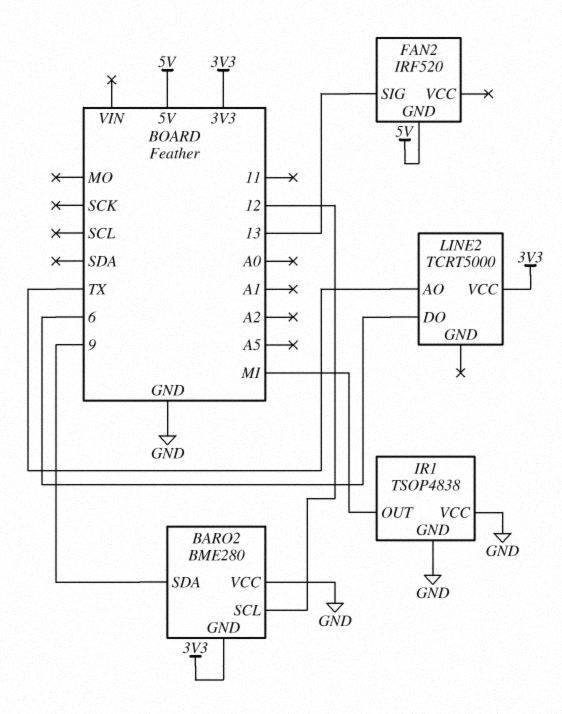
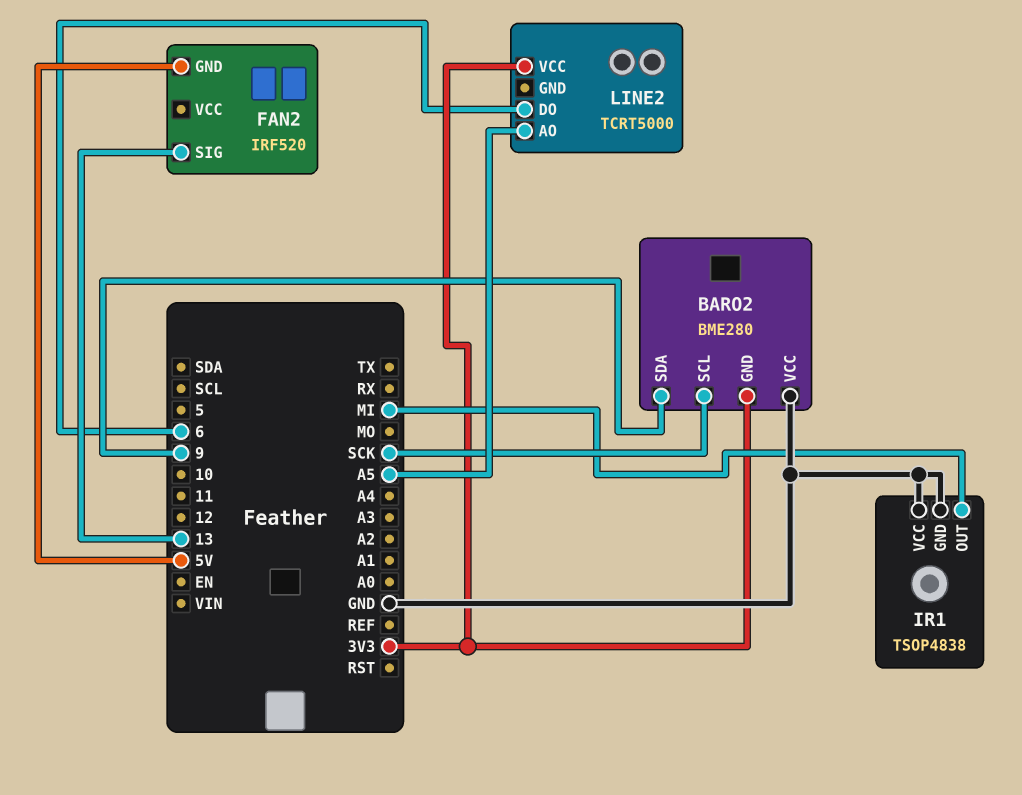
BARO2 pin SCL: 12 -> SCK
LINE2 pin AO: TX -> A5

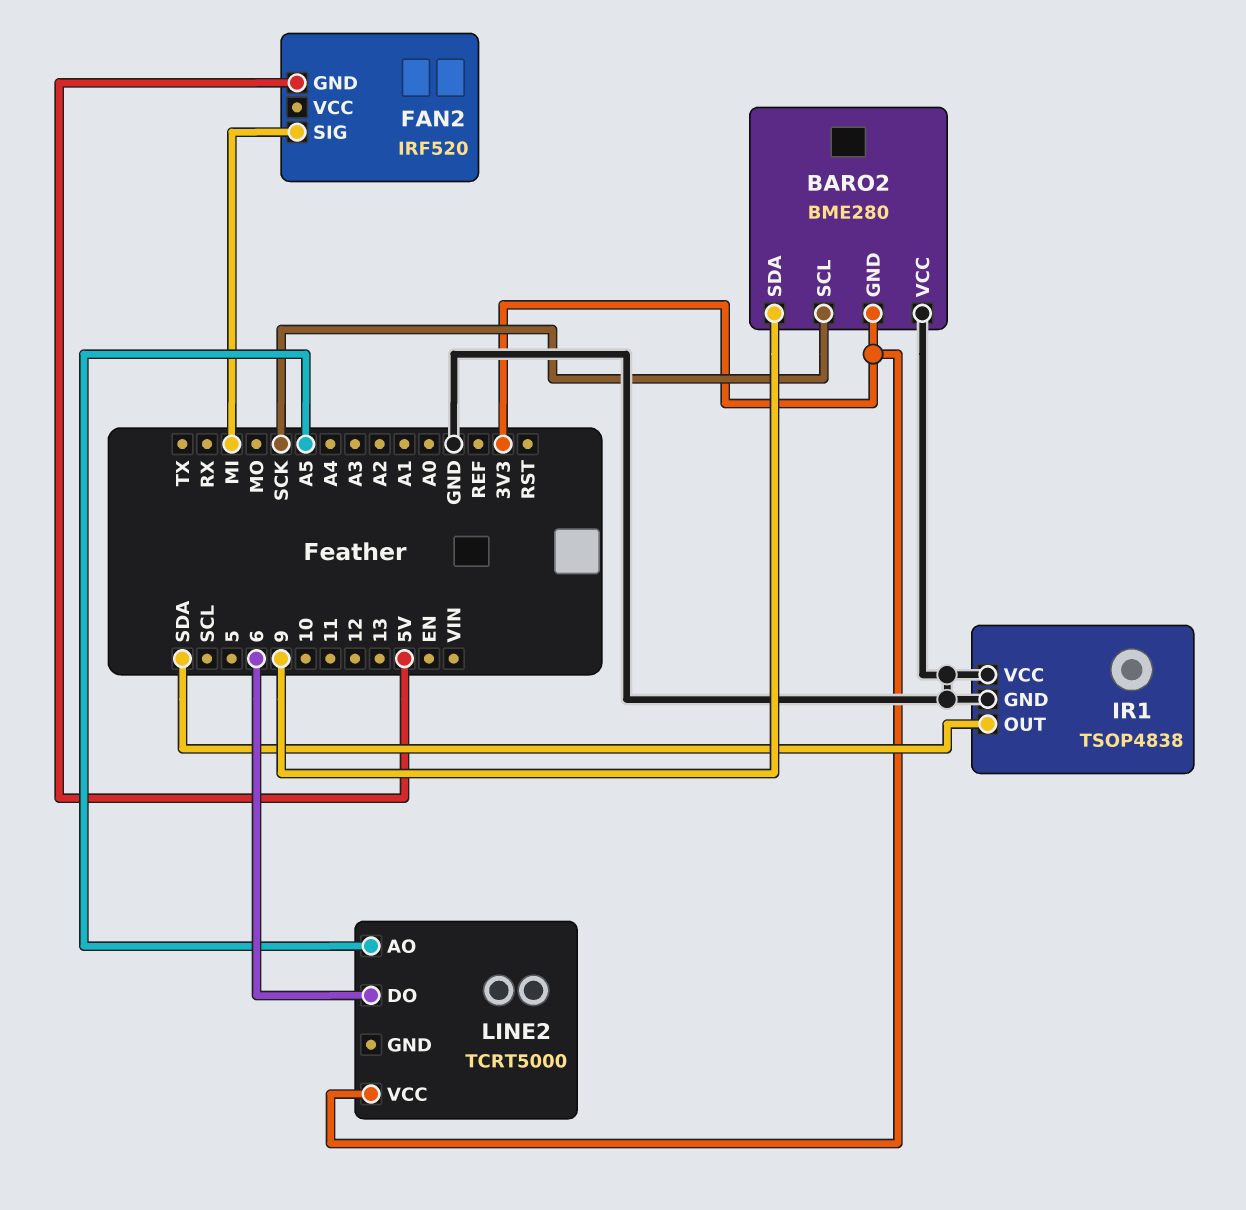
FAN2 pin SIG: 13 -> MI
IR1 pin OUT: MI -> SDA

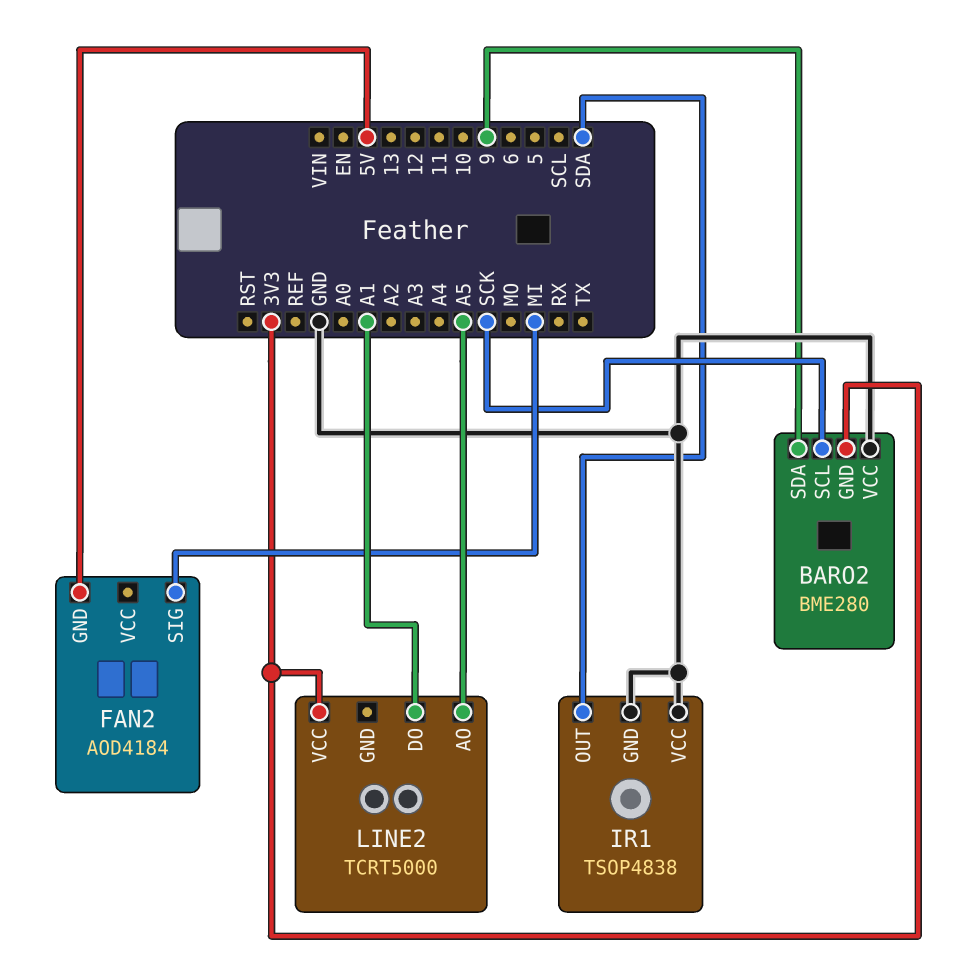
FAN2: IRF520 -> AOD4184
LINE2 pin DO: 6 -> A1

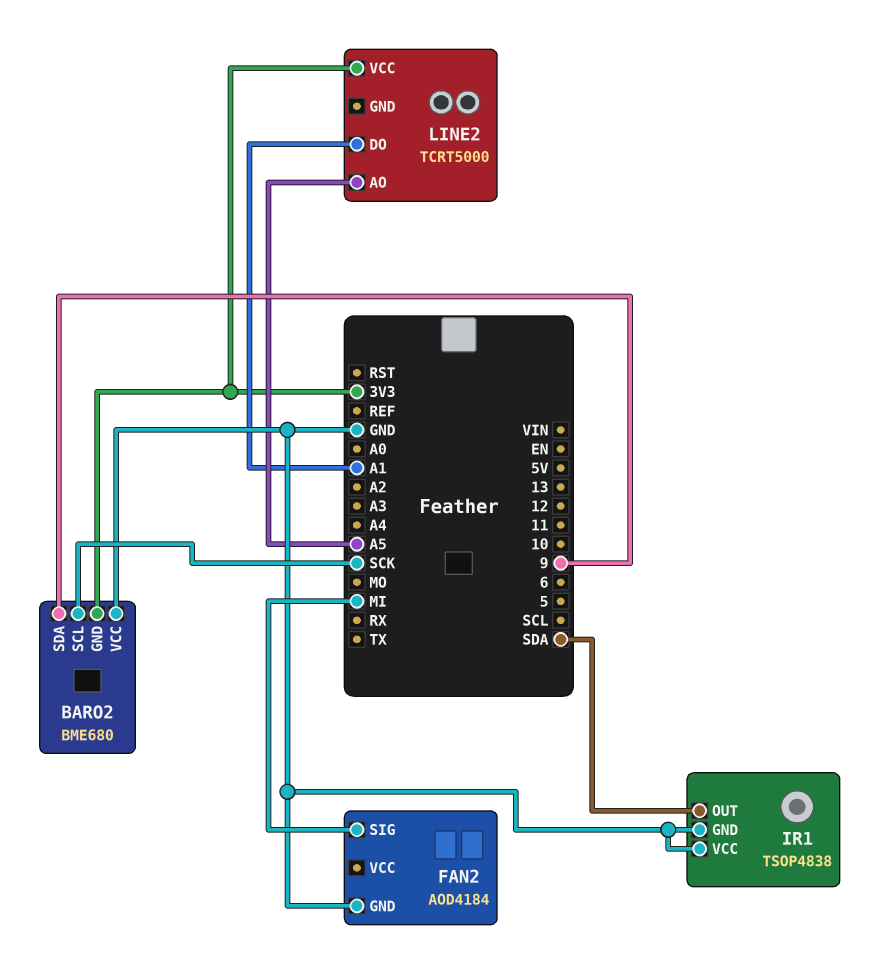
BARO2: BME280 -> BME680
FAN2 pin GND: 5V -> GND

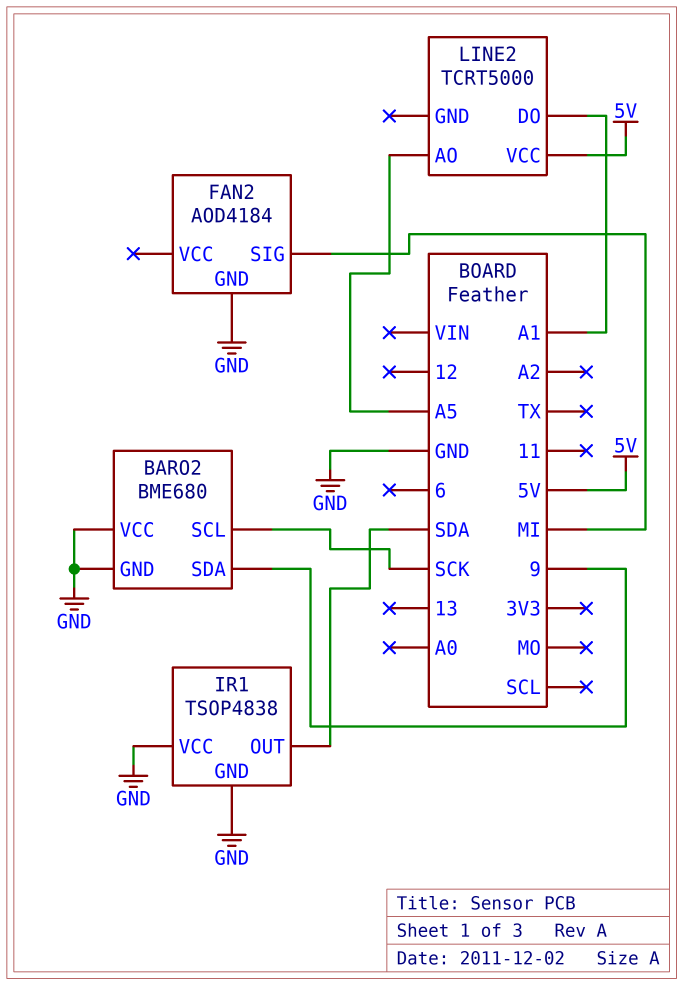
BARO2 pin GND: 3V3 -> GND
LINE2 pin VCC: 3V3 -> 5V

